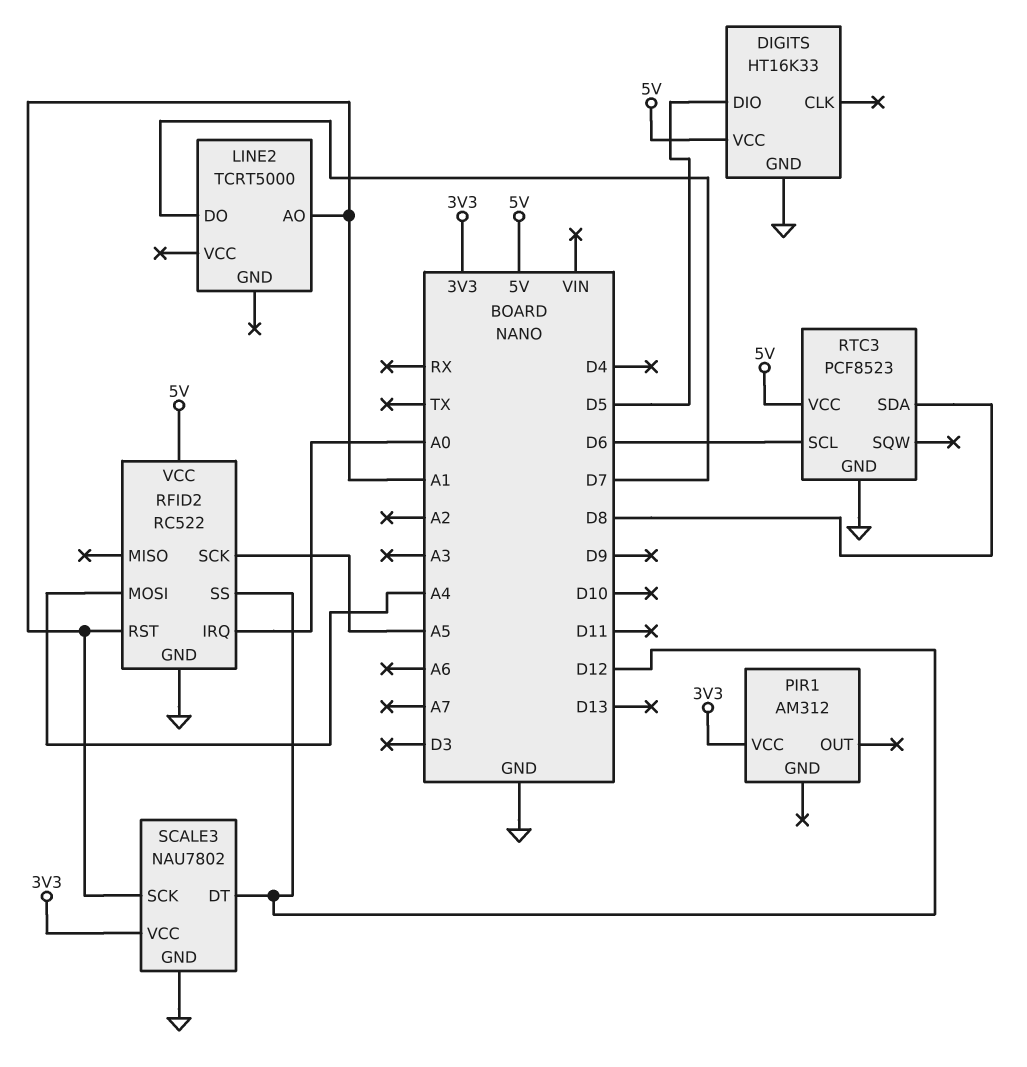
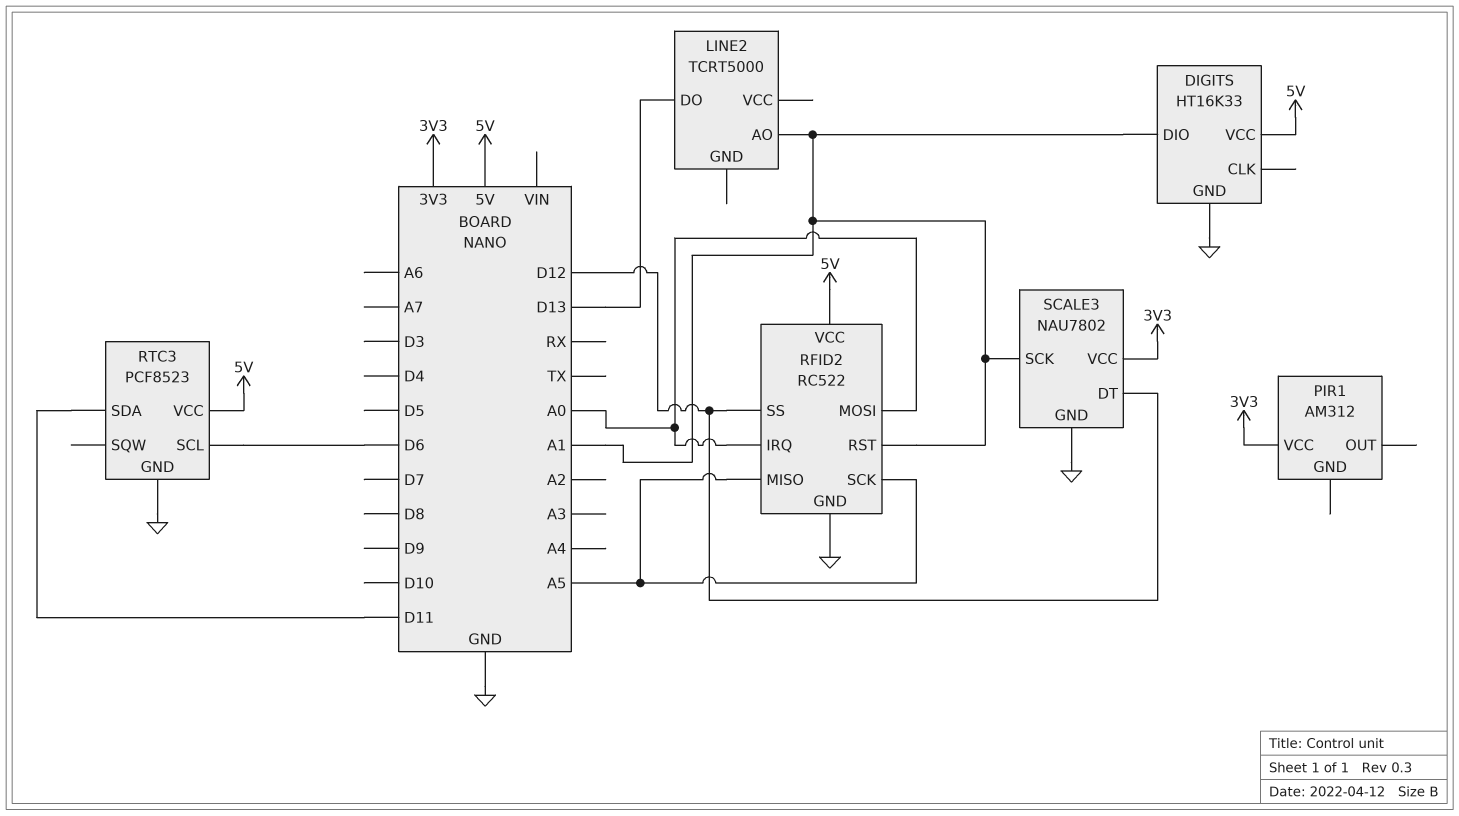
DIGITS pin DIO: D5 -> A1
LINE2 pin DO: D7 -> D13
RFID2 pin MISO: none -> A5
RFID2 pin MOSI: A4 -> A0
RTC3 pin SDA: D8 -> D11

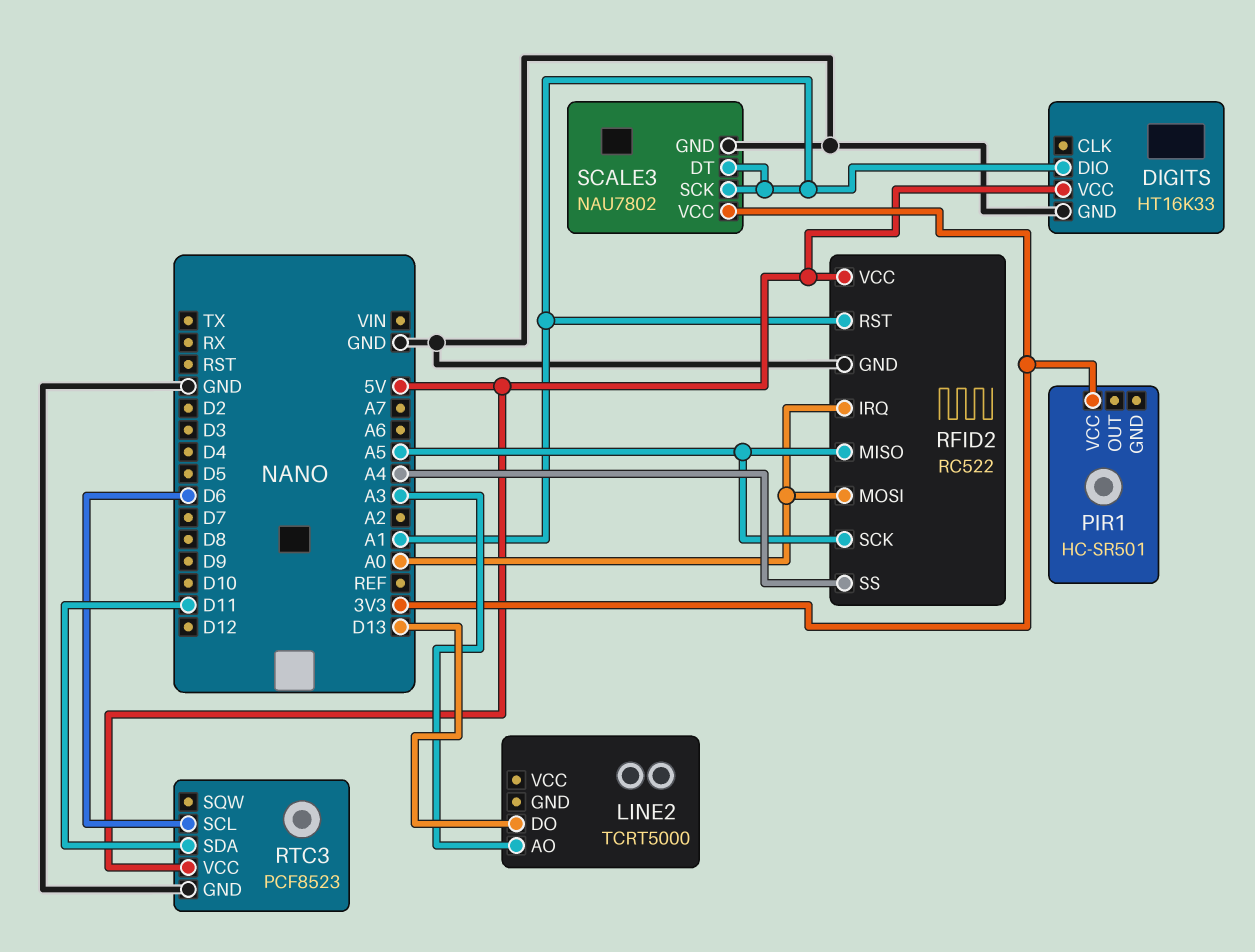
LINE2 pin AO: A1 -> A3
PIR1: AM312 -> HC-SR501
RFID2 pin SS: D12 -> A4
SCALE3 pin DT: D12 -> A1

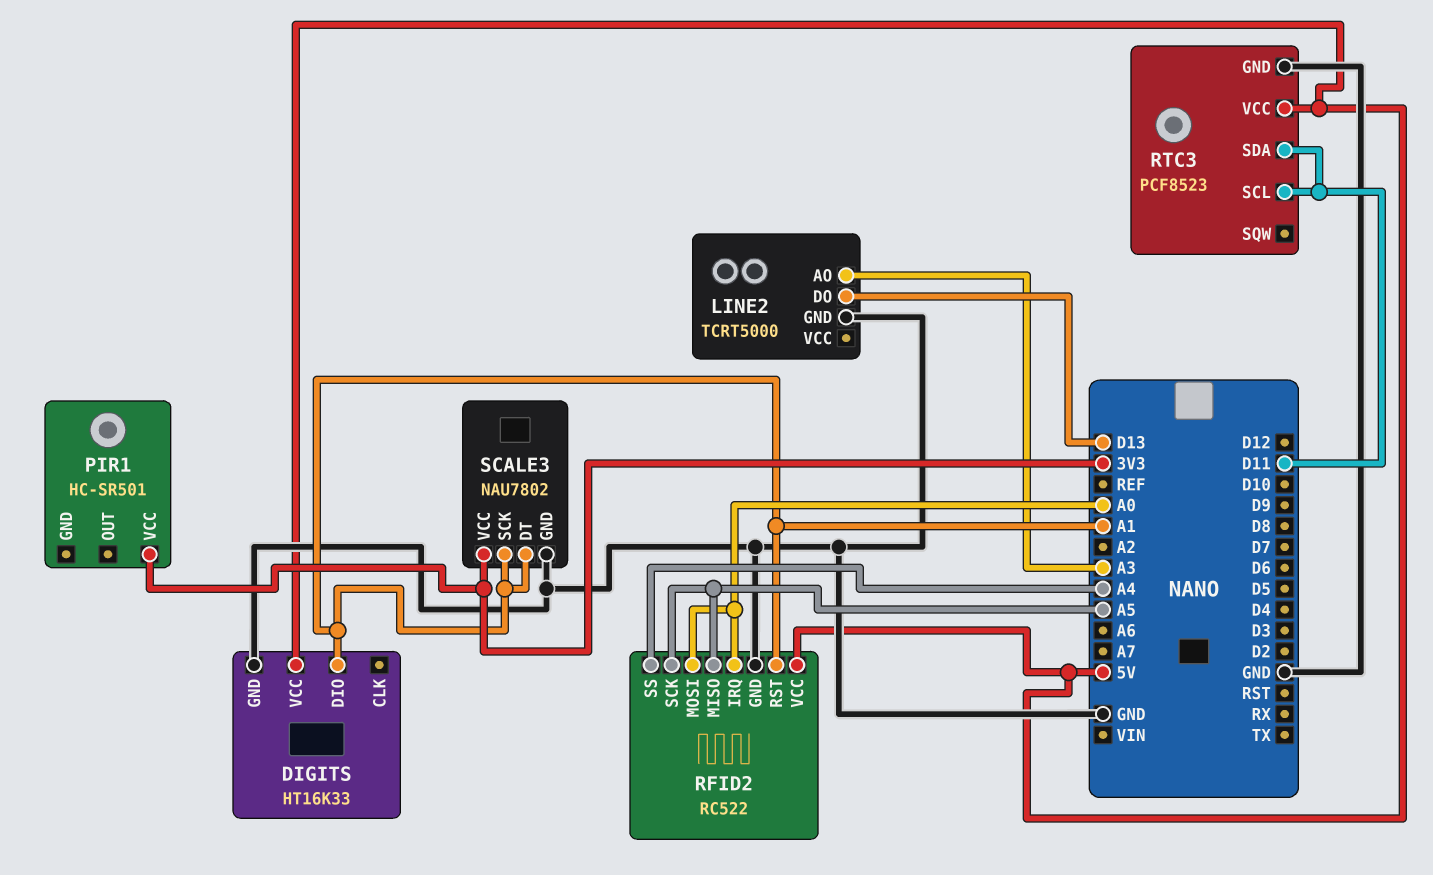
LINE2 pin GND: none -> GND
RTC3 pin SCL: D6 -> D11

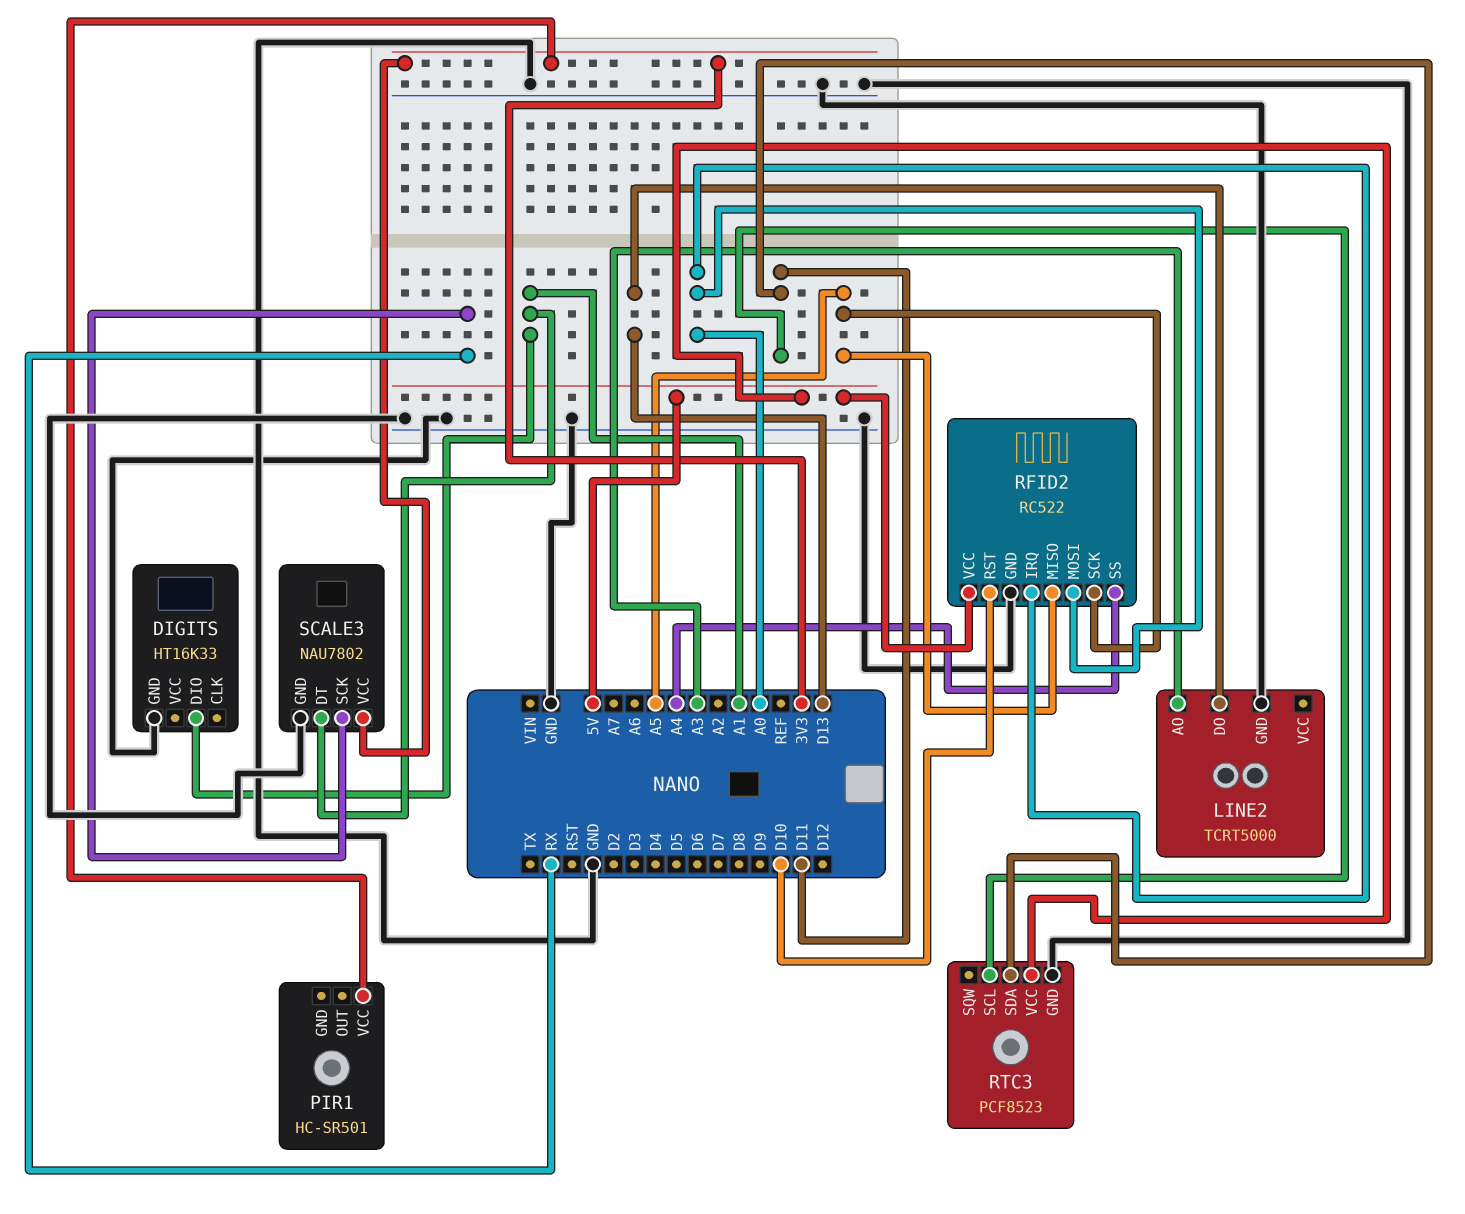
DIGITS pin VCC: 5V -> none
RFID2 pin RST: A1 -> D10
SCALE3 pin SCK: A1 -> RX

